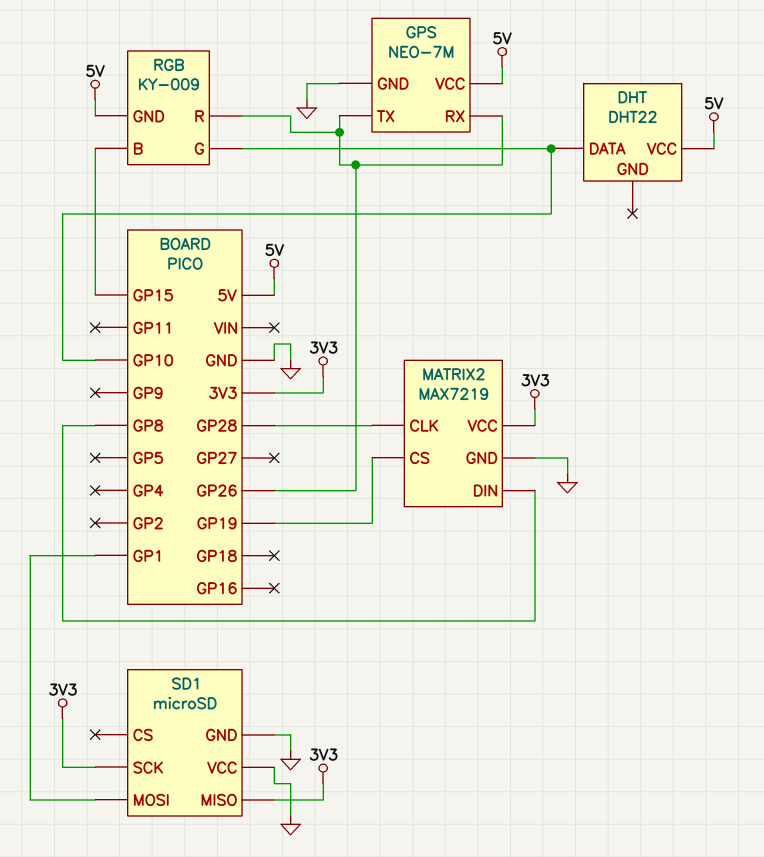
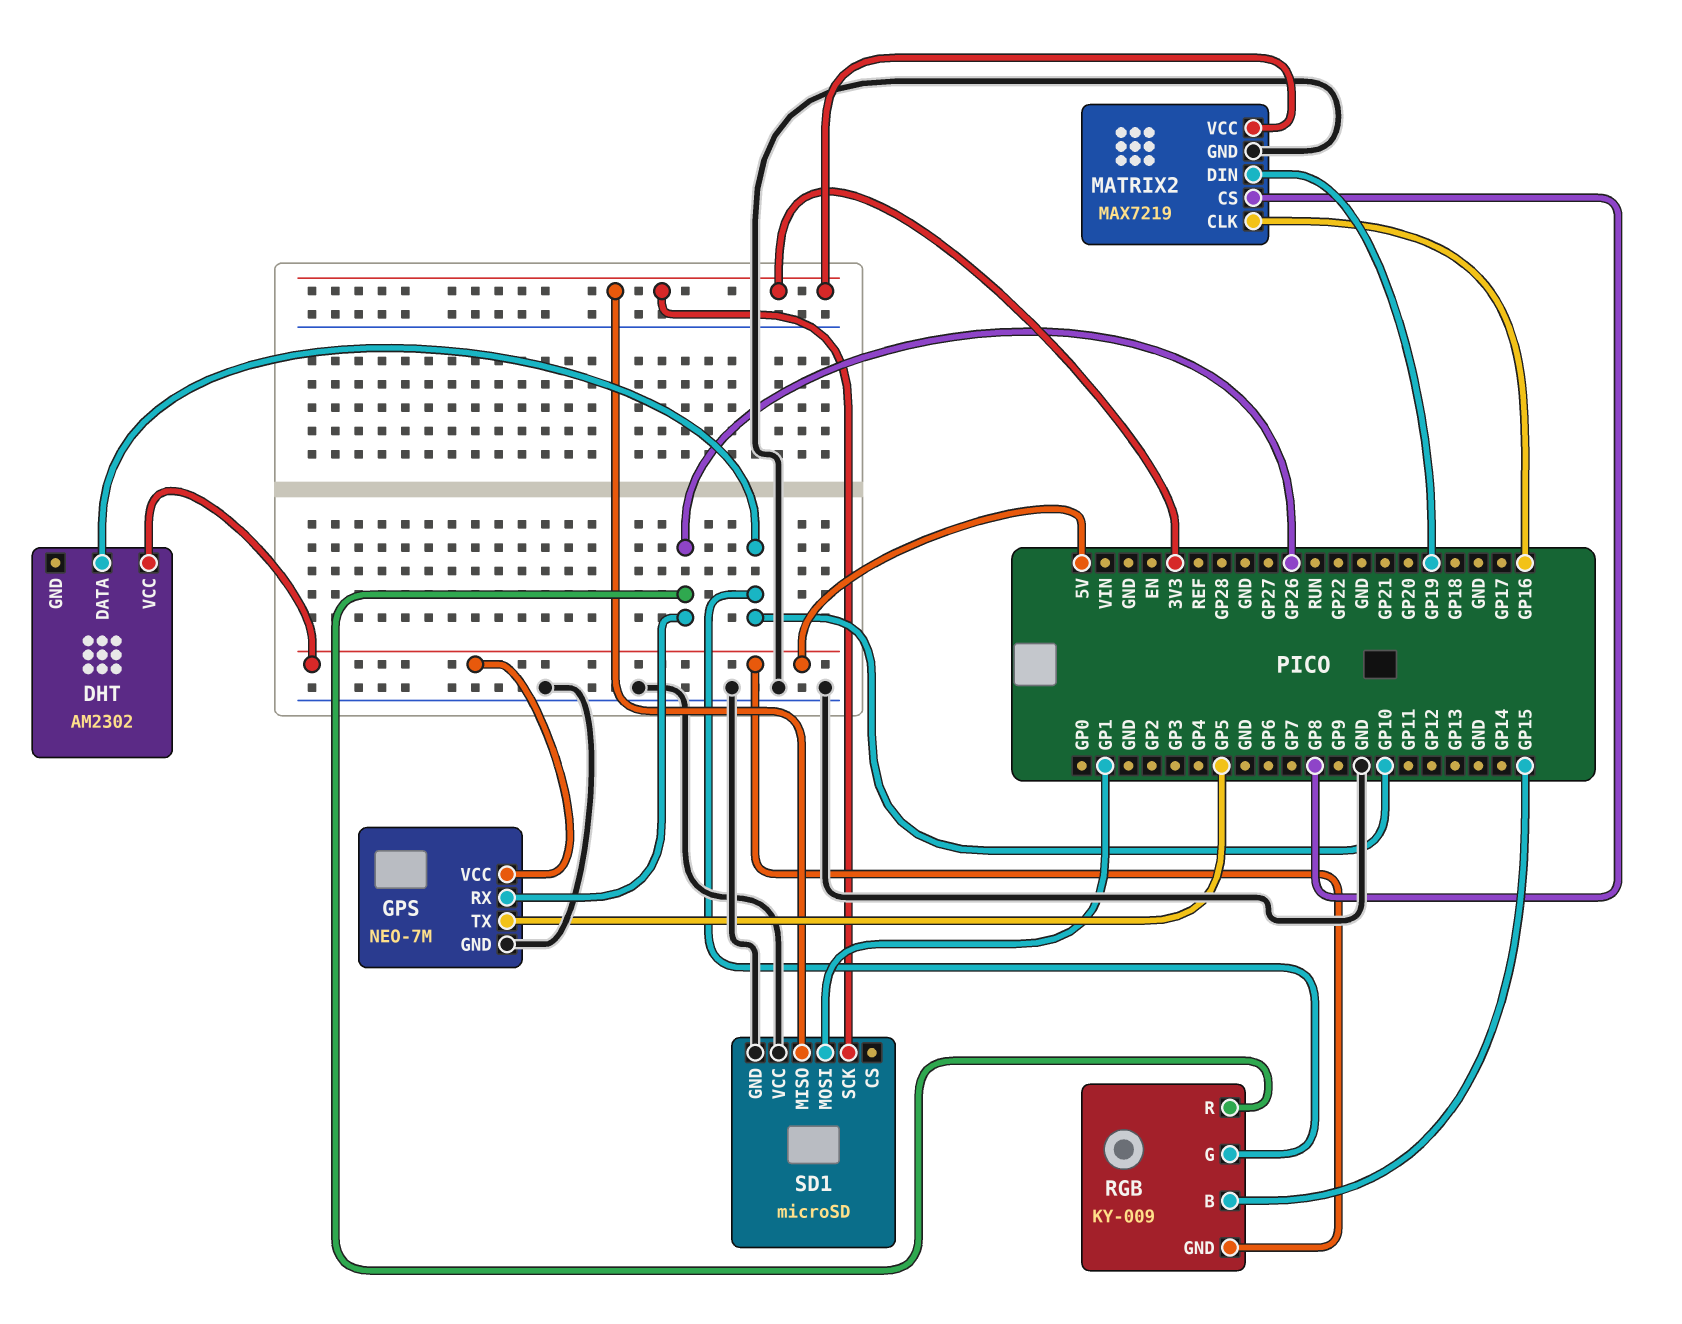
DHT: DHT22 -> AM2302
GPS pin TX: GP26 -> GP5
MATRIX2 pin CLK: GP28 -> GP16
MATRIX2 pin CS: GP19 -> GP8
MATRIX2 pin DIN: GP8 -> GP19

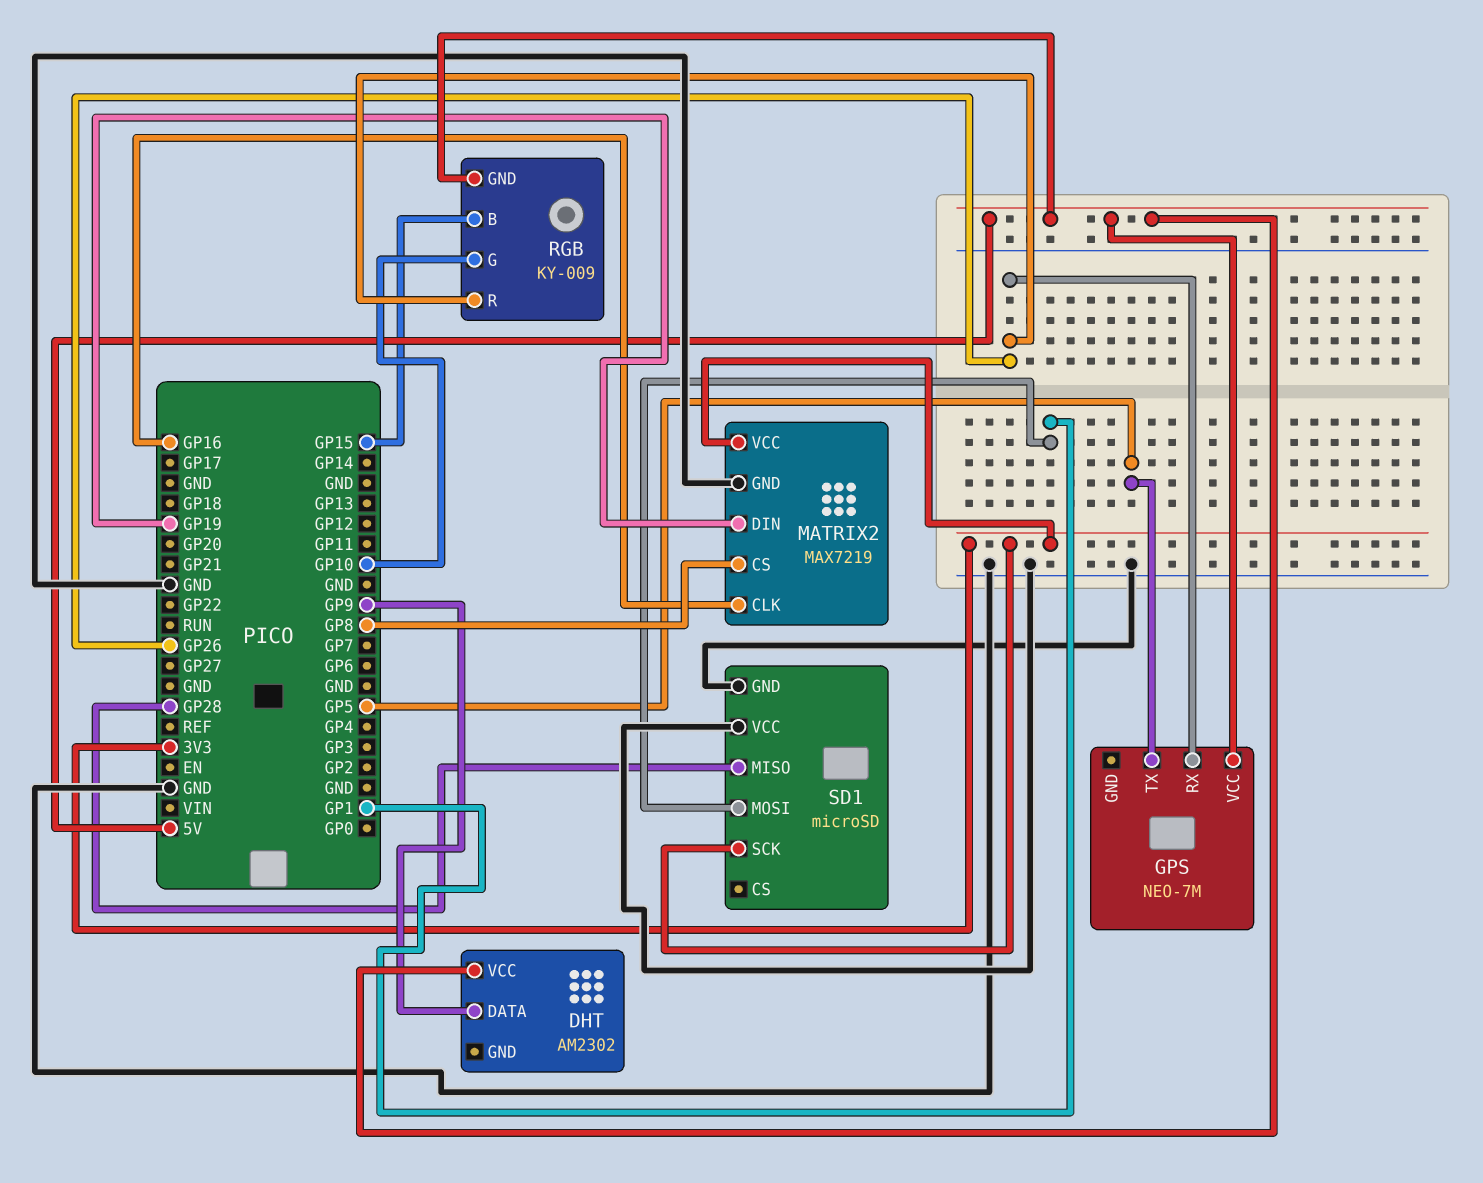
DHT pin DATA: GP10 -> GP9
GPS pin GND: GND -> none
SD1 pin MISO: 3V3 -> GP28

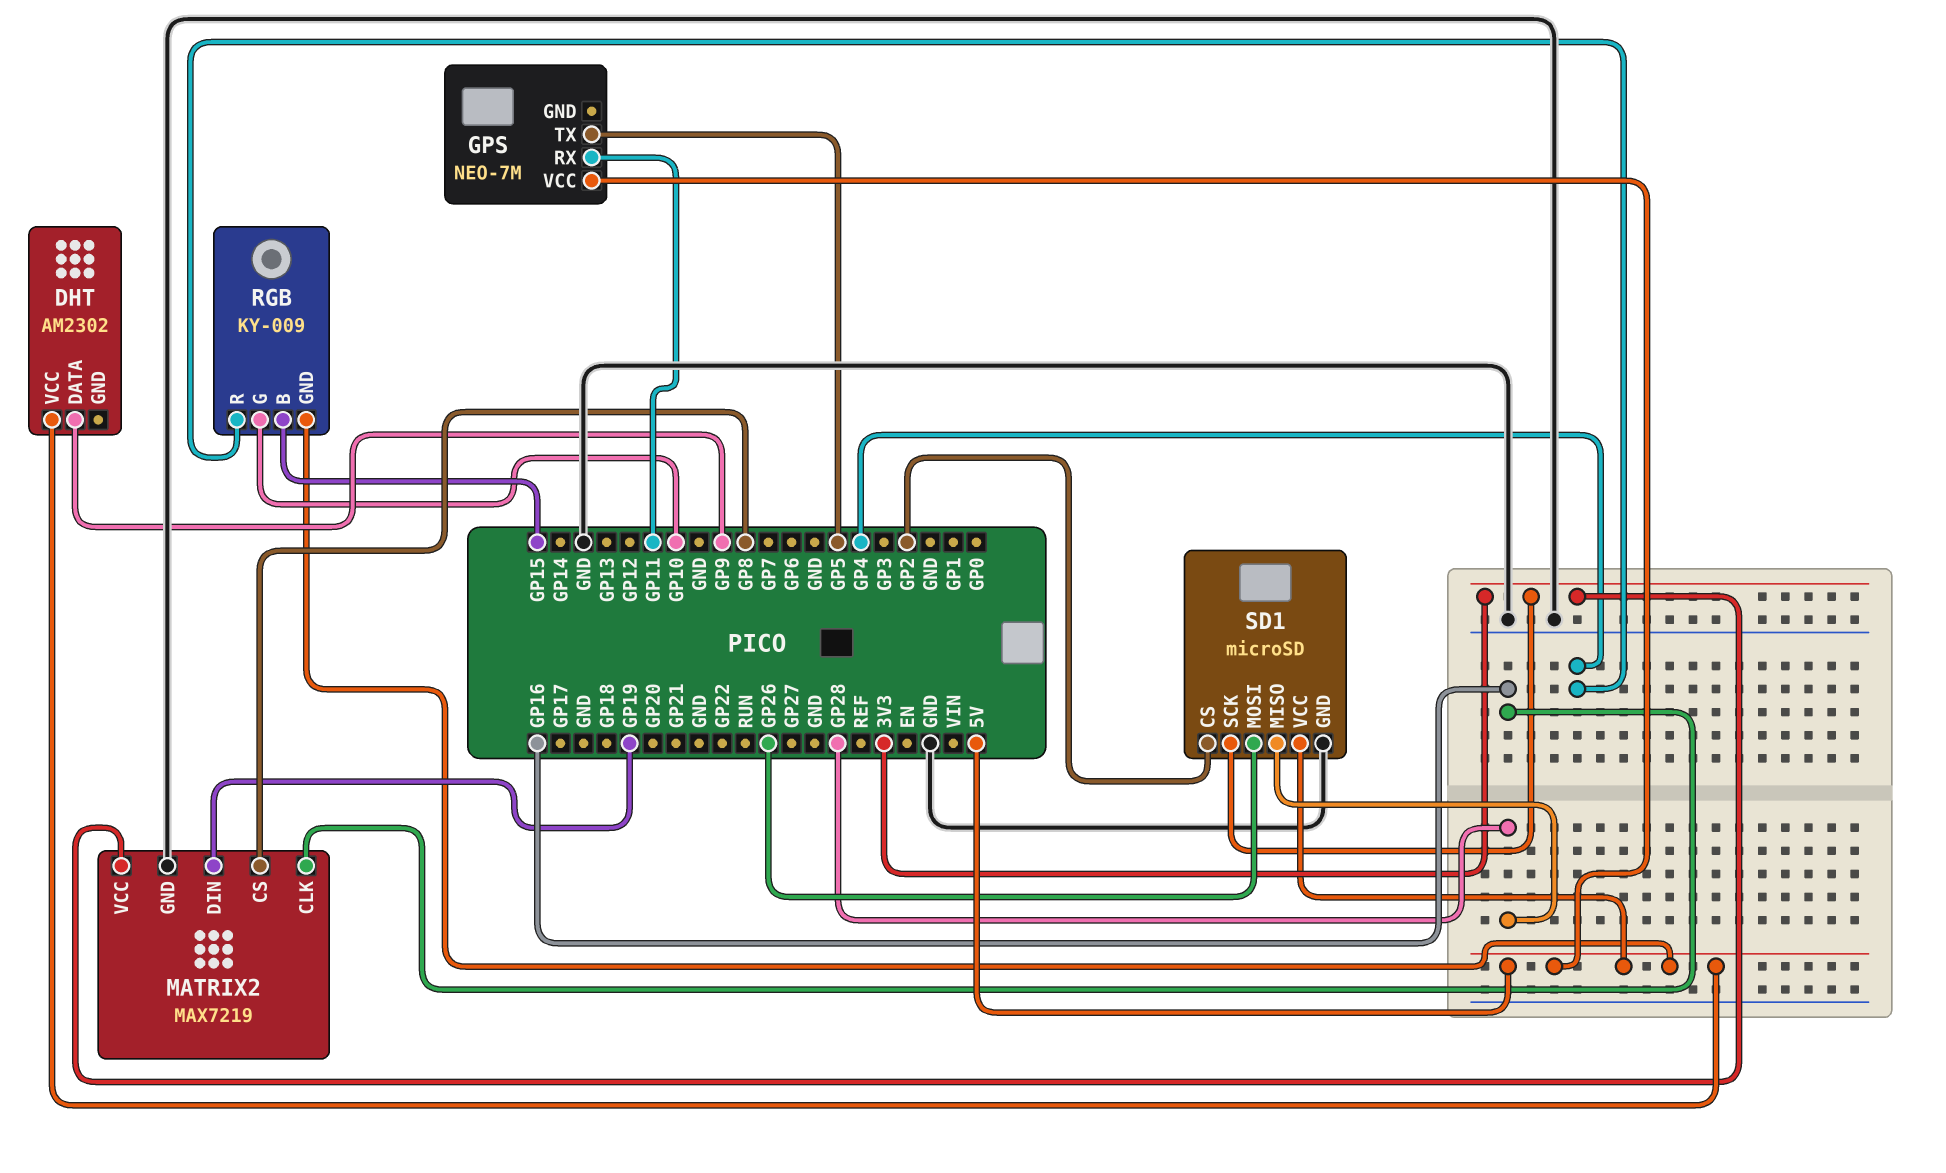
GPS pin RX: GP26 -> GP11
RGB pin R: GP26 -> GP4
SD1 pin CS: none -> GP2
SD1 pin MOSI: GP1 -> GP26
SD1 pin VCC: GND -> 5V

